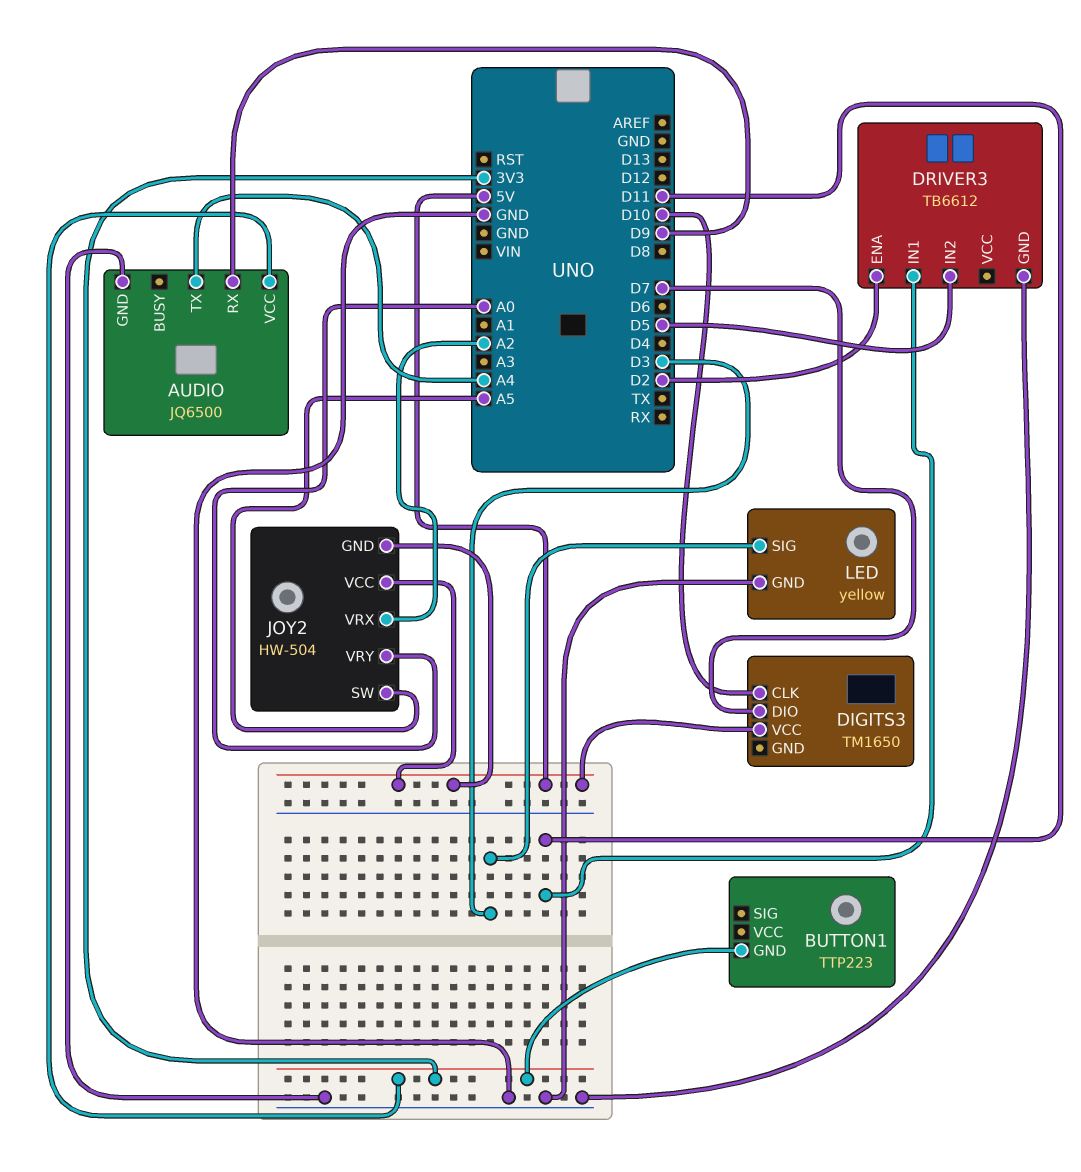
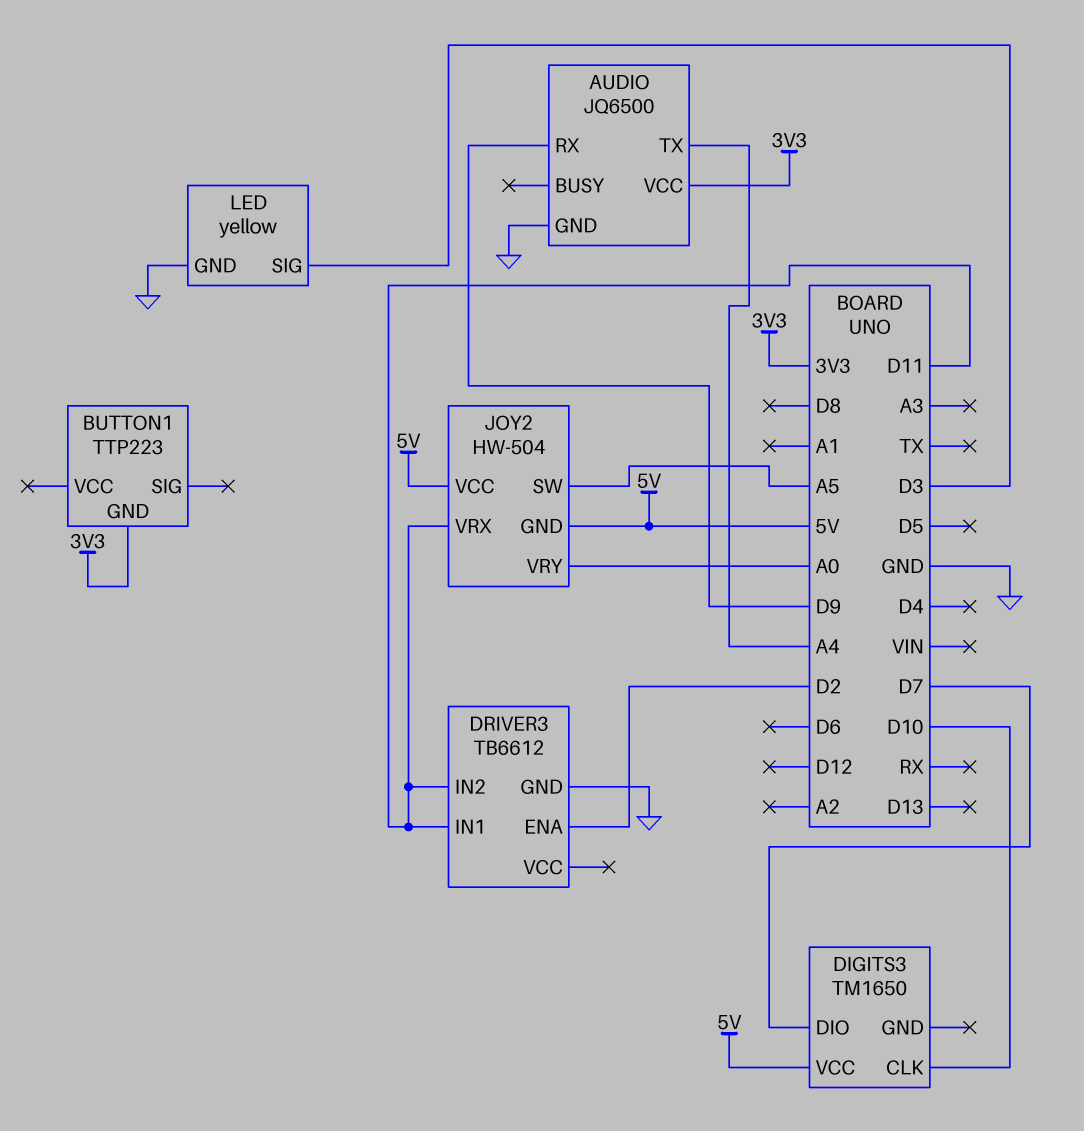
DRIVER3 pin IN2: D5 -> D11
JOY2 pin VRX: A2 -> D11

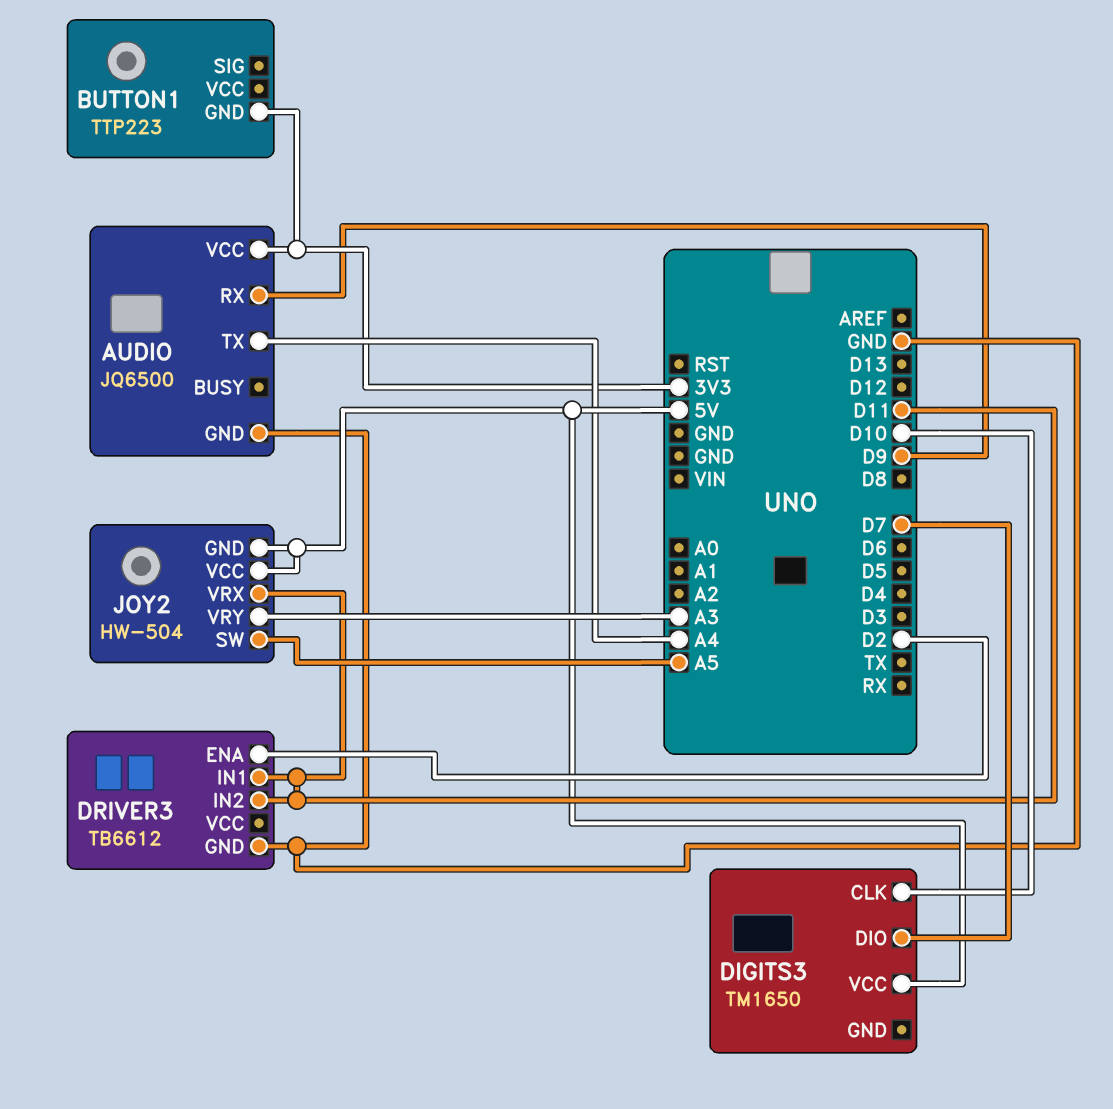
JOY2 pin VRY: A0 -> A3
LED: yellow -> none
LED pin GND: GND -> none
LED pin SIG: D3 -> none

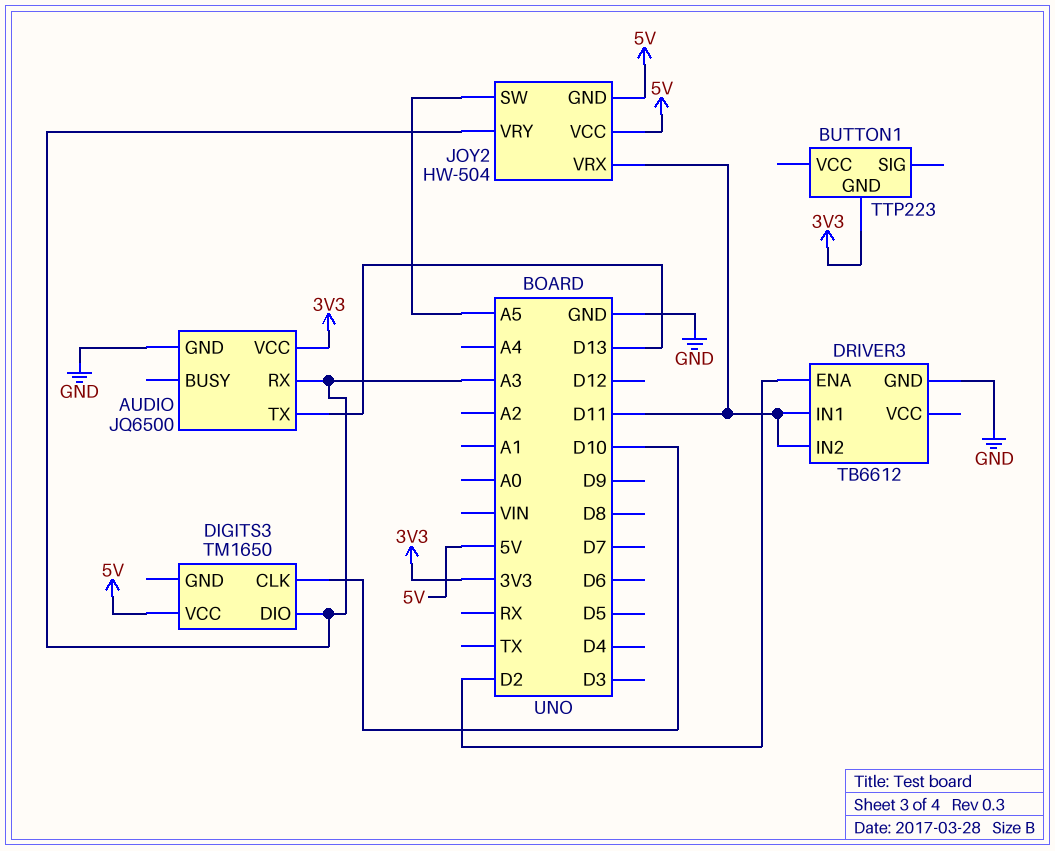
AUDIO pin RX: D9 -> A3
AUDIO pin TX: A4 -> D13
DIGITS3 pin DIO: D7 -> A3

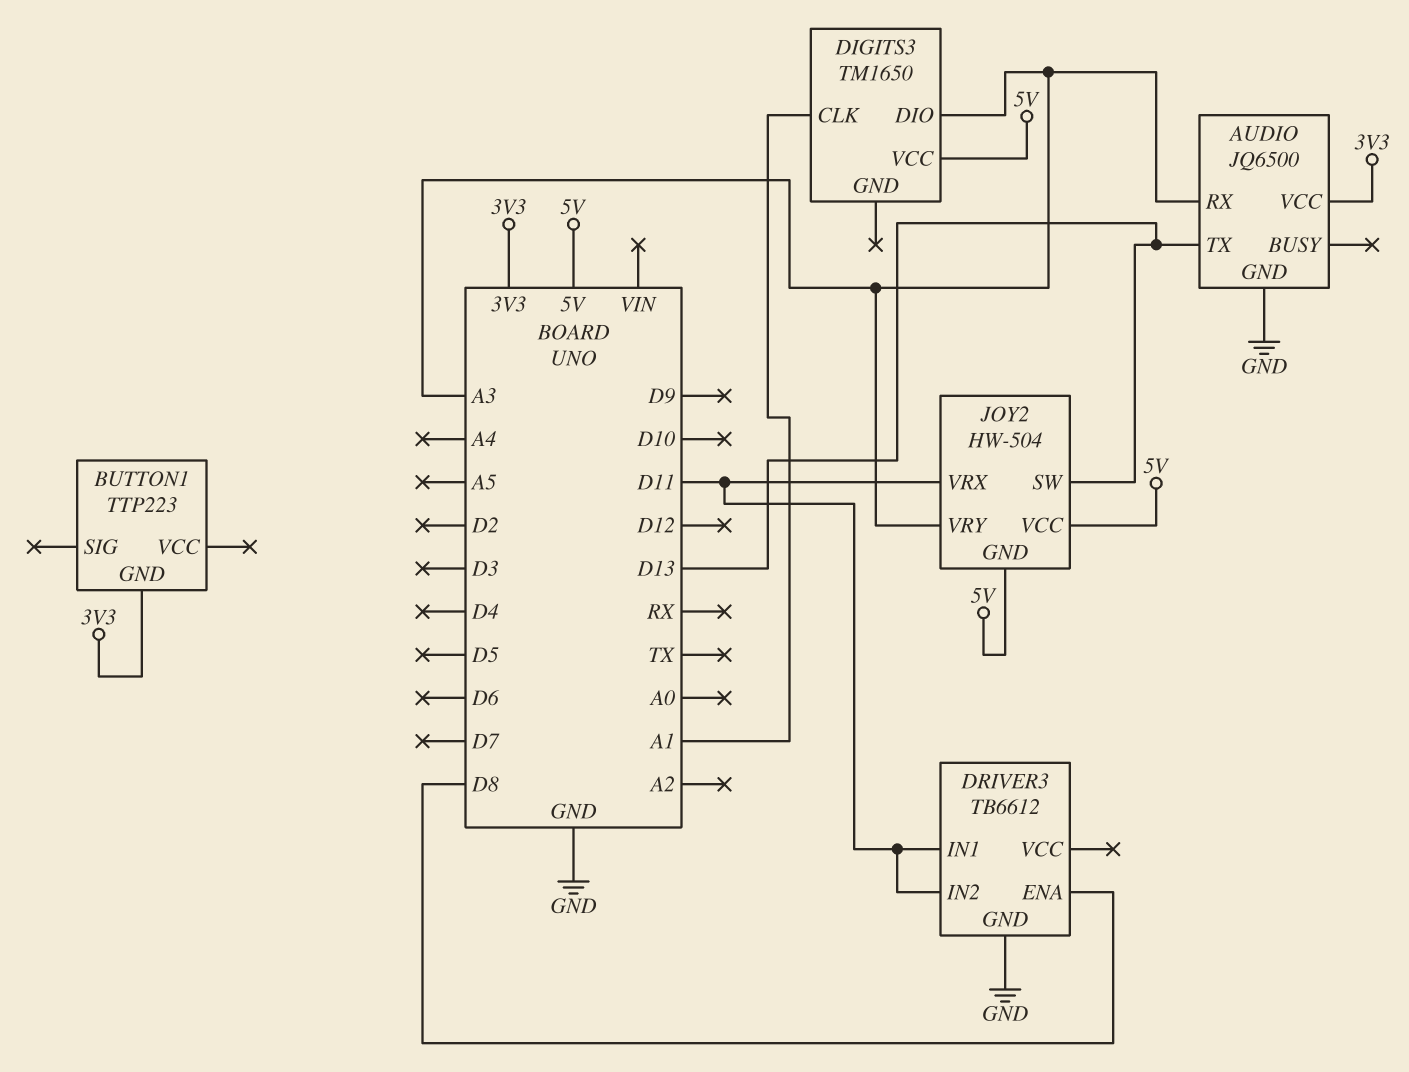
DIGITS3 pin CLK: D10 -> A1
DRIVER3 pin ENA: D2 -> D8
JOY2 pin SW: A5 -> D13

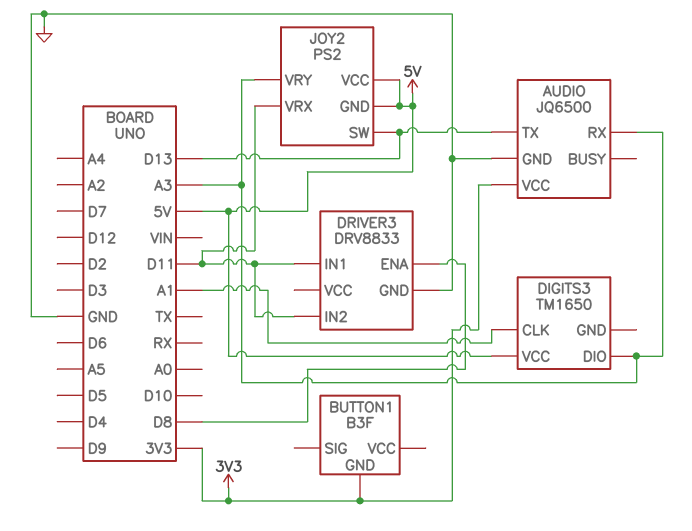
BUTTON1: TTP223 -> B3F
DRIVER3: TB6612 -> DRV8833
JOY2: HW-504 -> PS2

